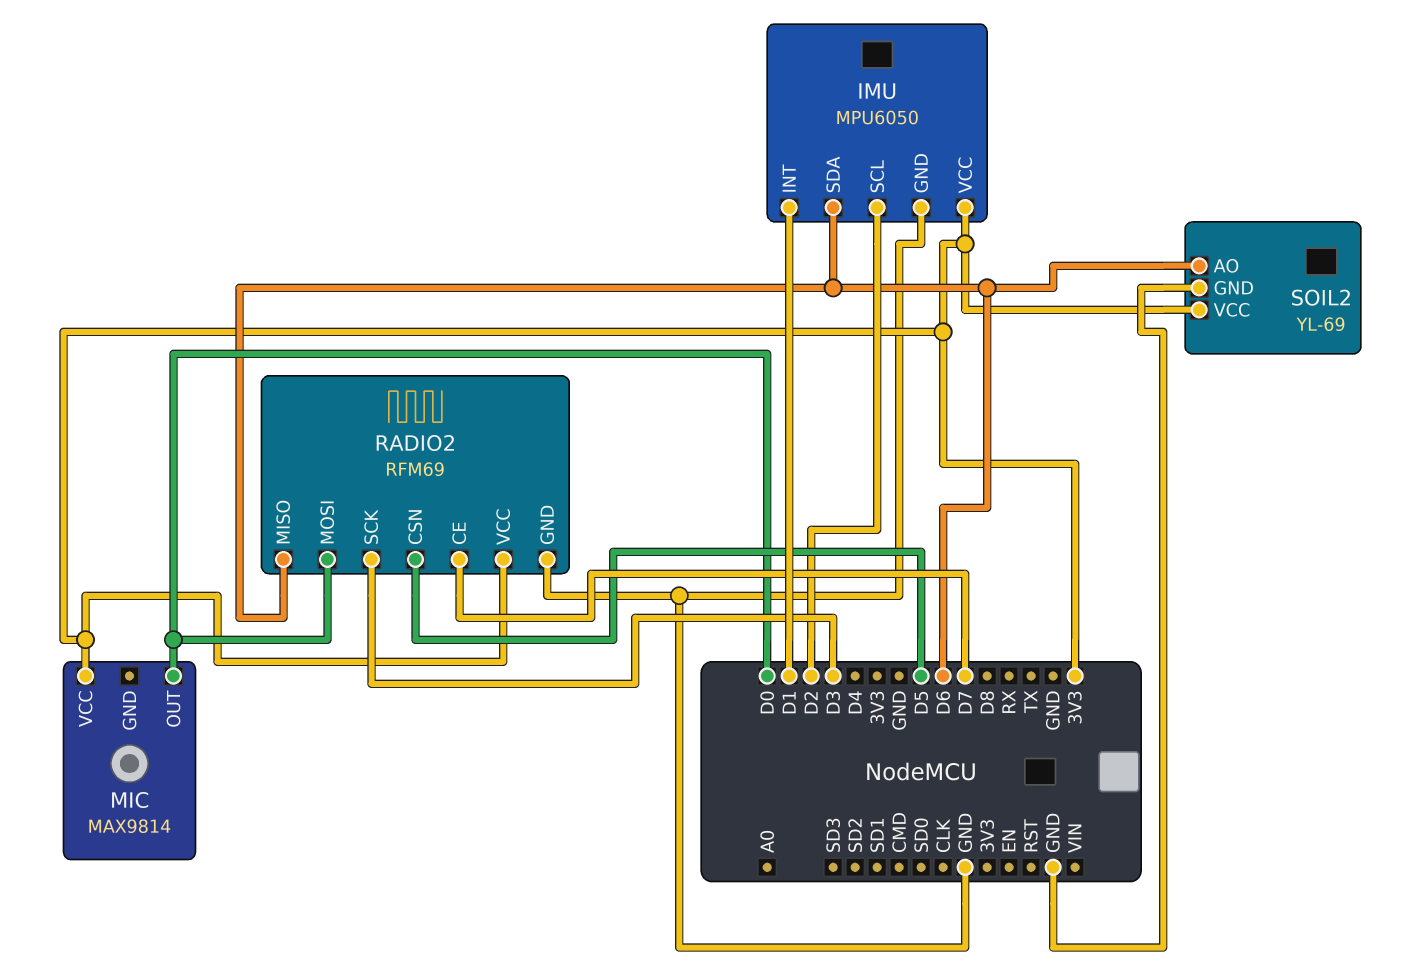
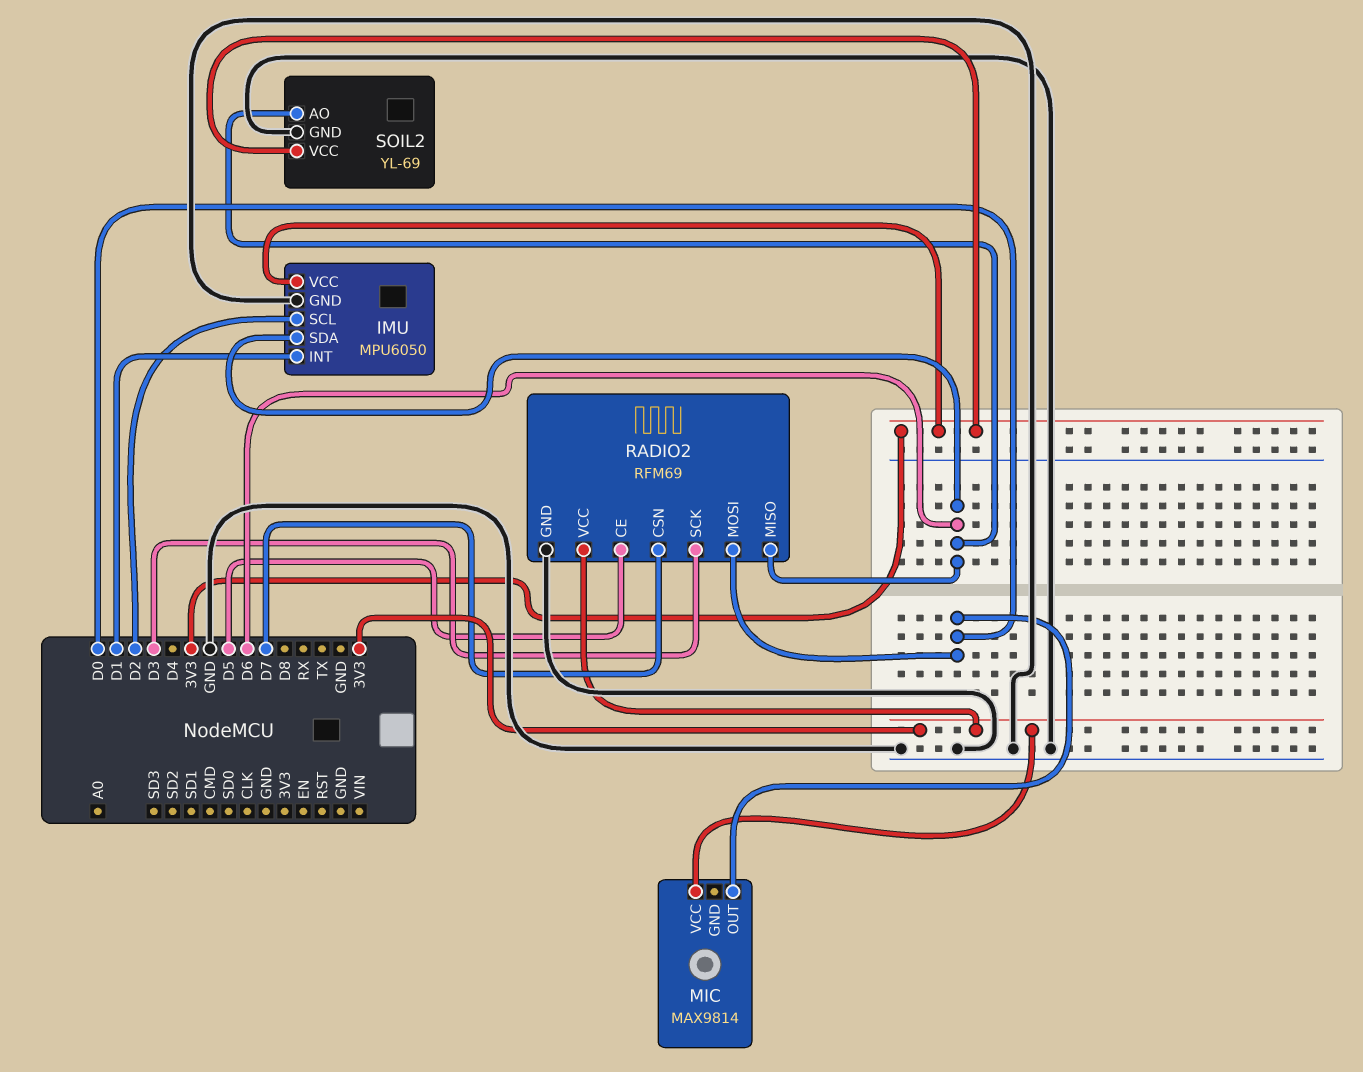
RADIO2 pin CE: D7 -> D5
RADIO2 pin CSN: D5 -> D7

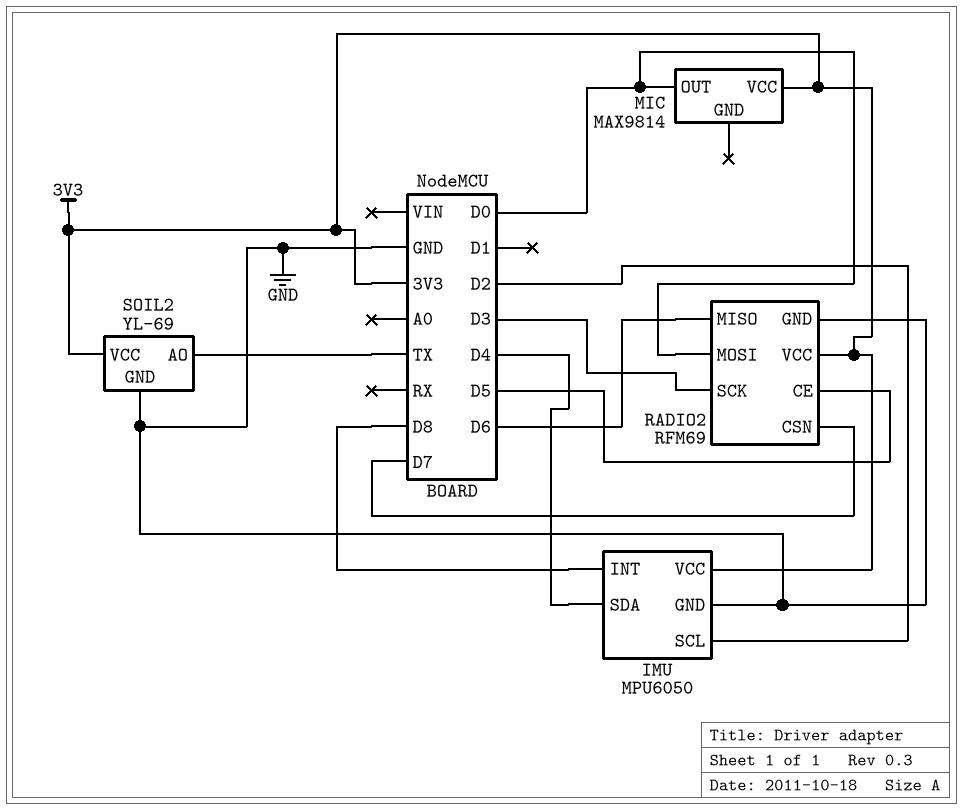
IMU pin INT: D1 -> D8
IMU pin SDA: D6 -> D4
SOIL2 pin AO: D6 -> TX

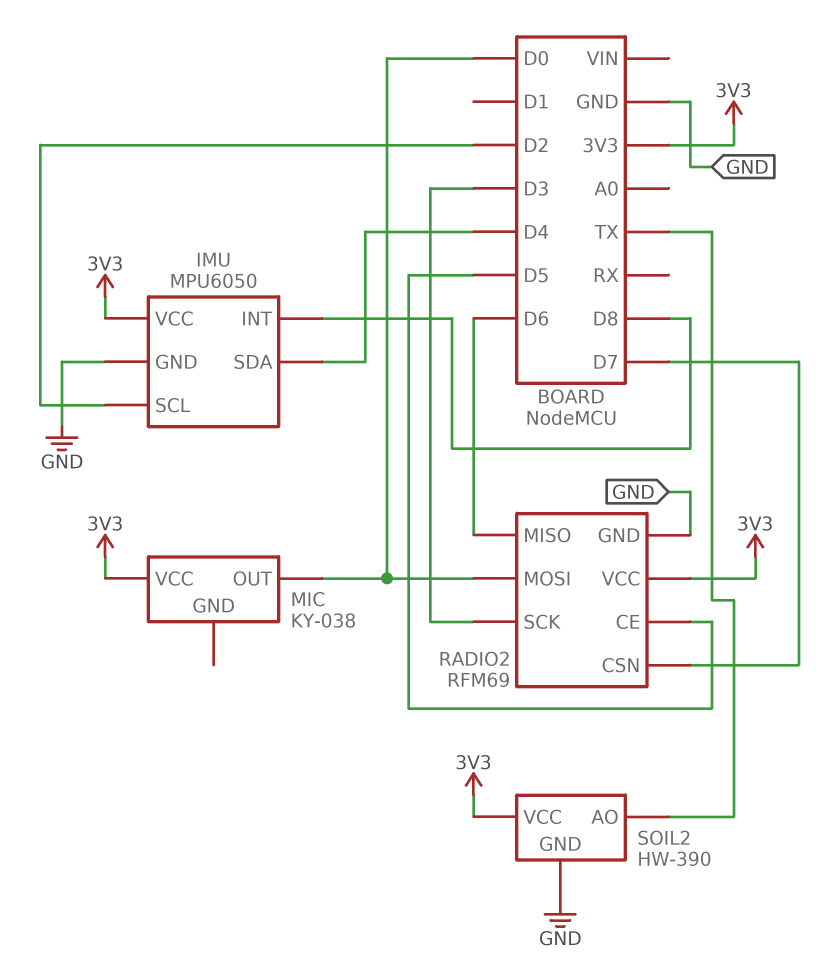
MIC: MAX9814 -> KY-038
SOIL2: YL-69 -> HW-390

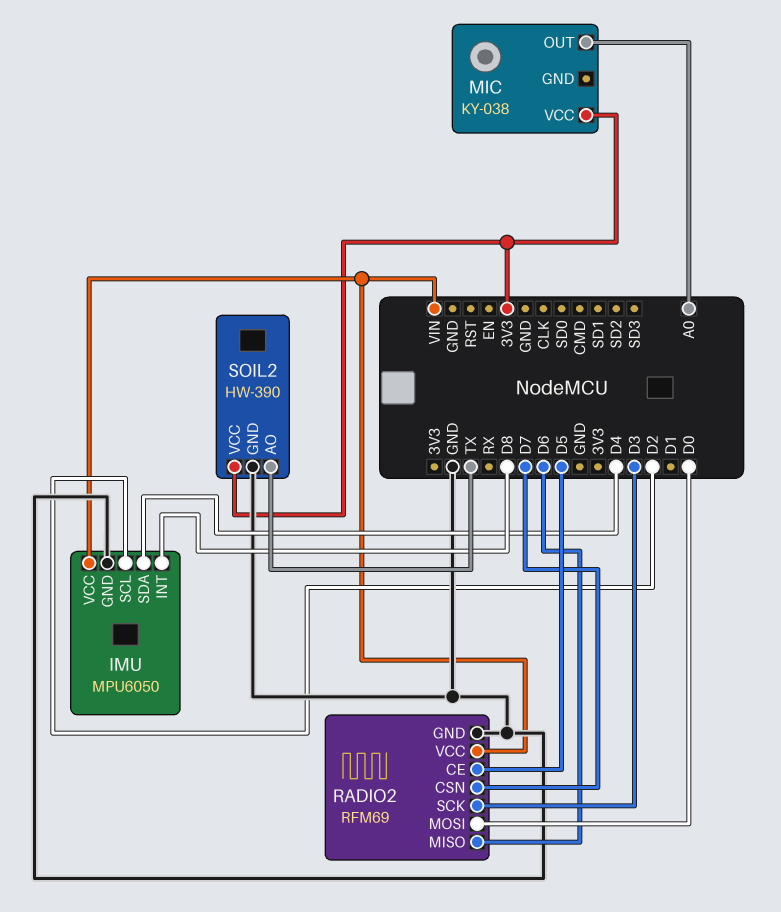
IMU pin VCC: 3V3 -> VIN
MIC pin OUT: D0 -> A0
RADIO2 pin VCC: 3V3 -> VIN

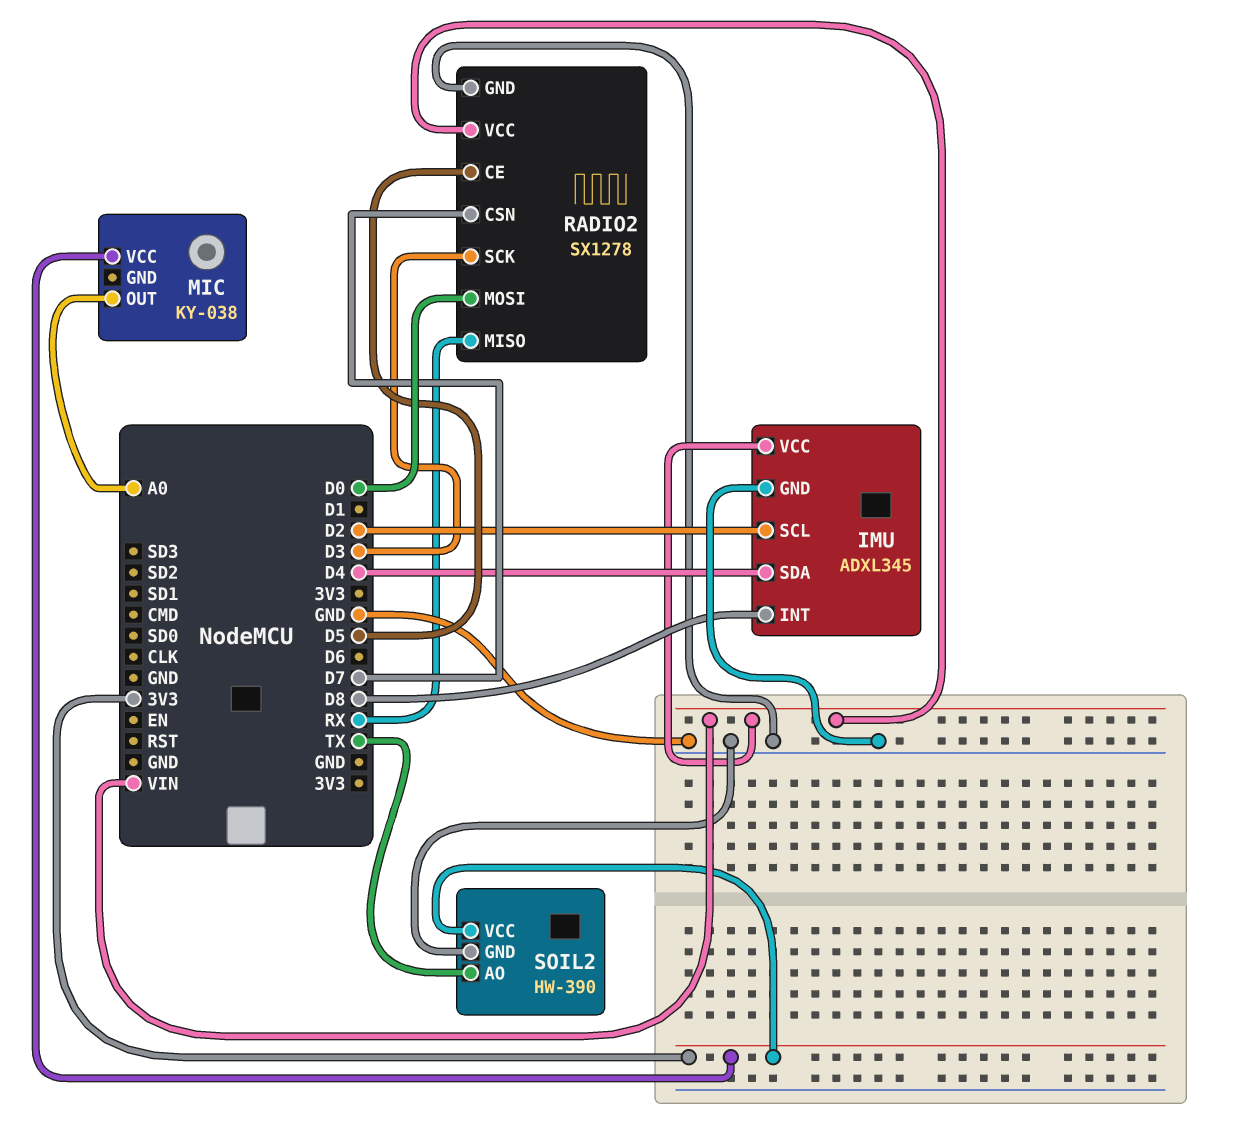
IMU: MPU6050 -> ADXL345
RADIO2: RFM69 -> SX1278
RADIO2 pin MISO: D6 -> RX

